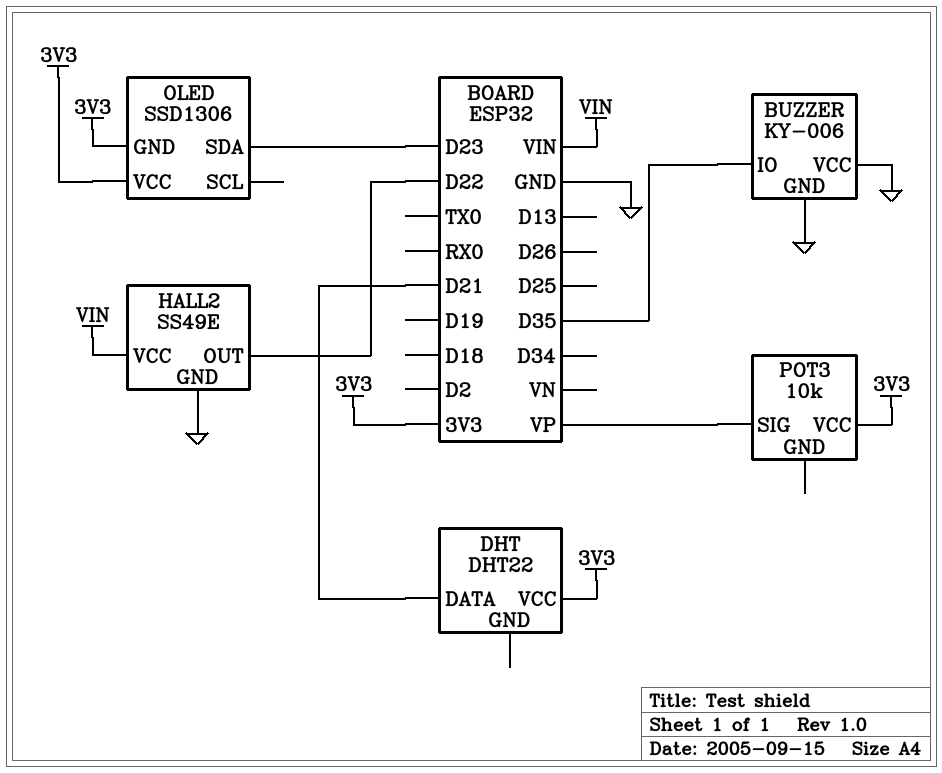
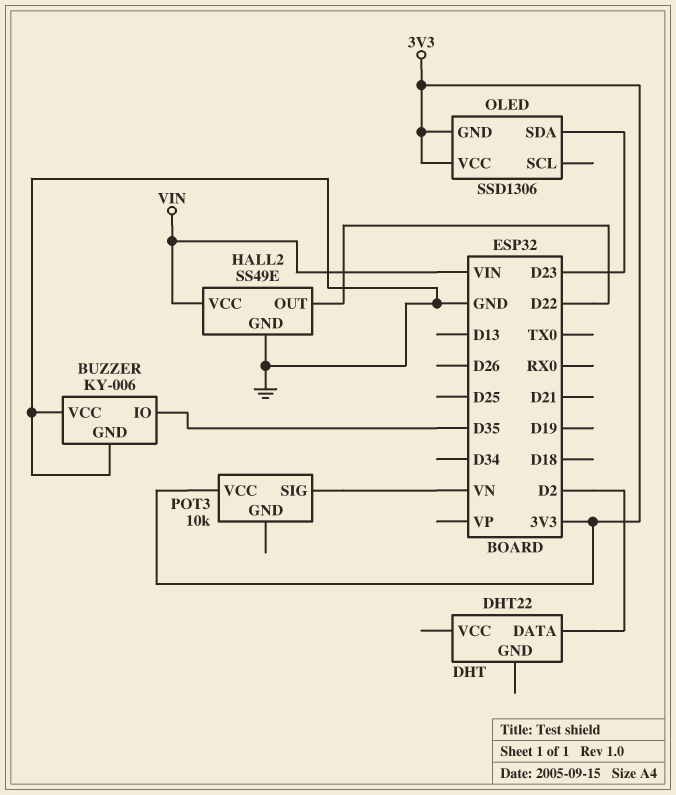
DHT pin DATA: D21 -> D2
DHT pin VCC: 3V3 -> none
POT3 pin SIG: VP -> VN

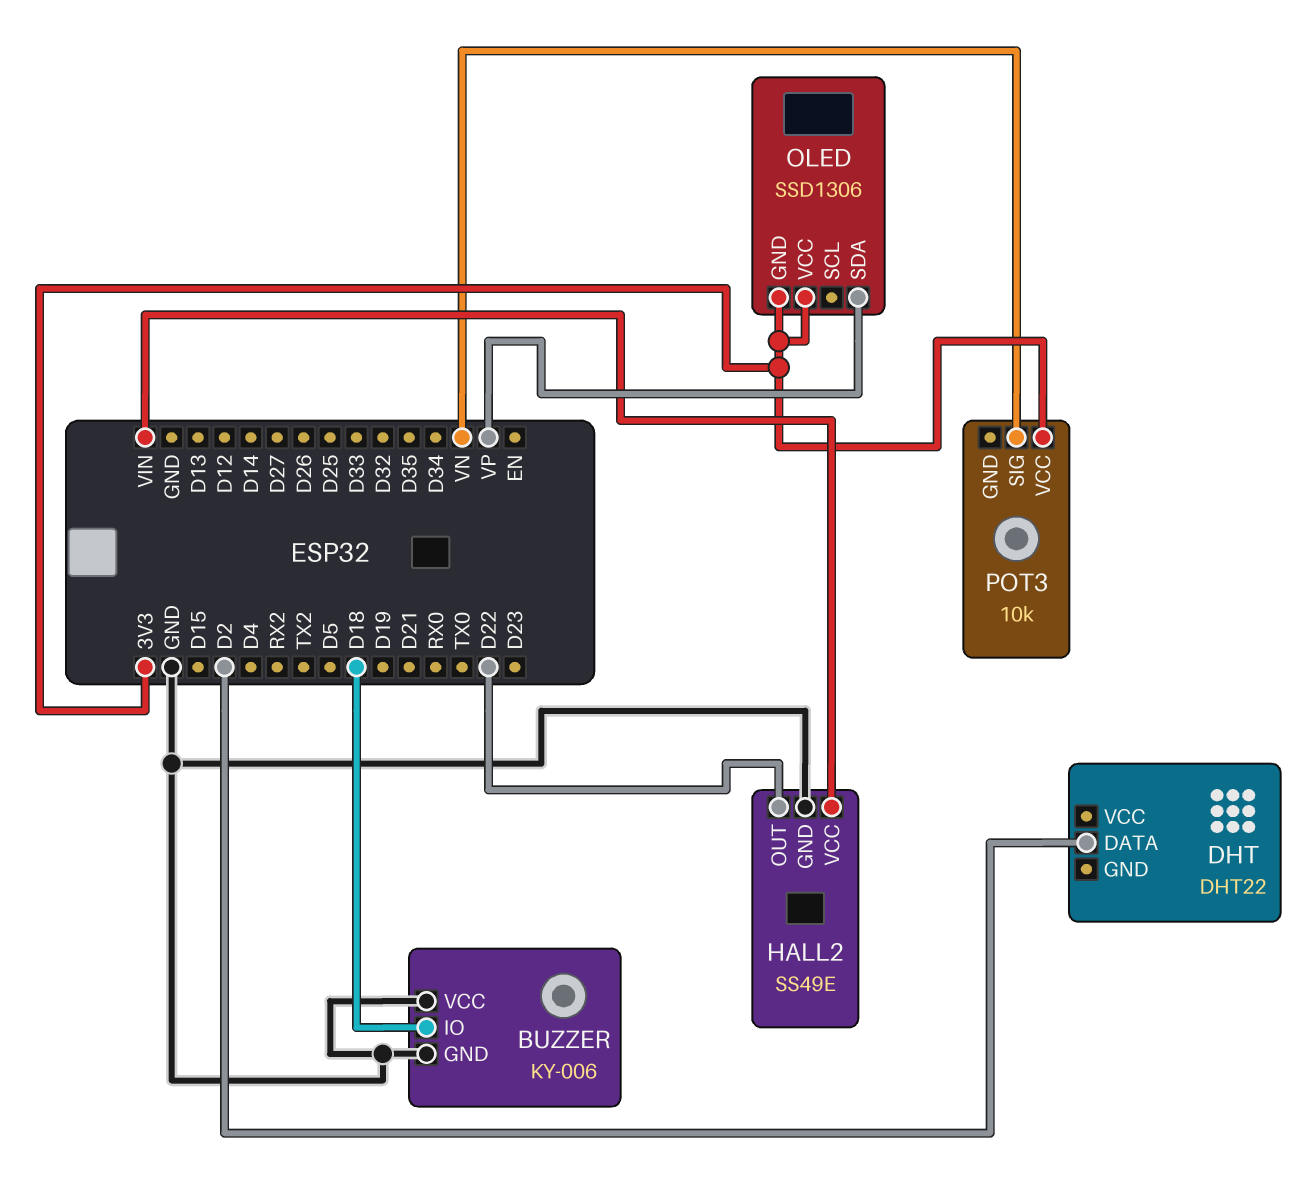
BUZZER pin IO: D35 -> D18
OLED pin SDA: D23 -> VP

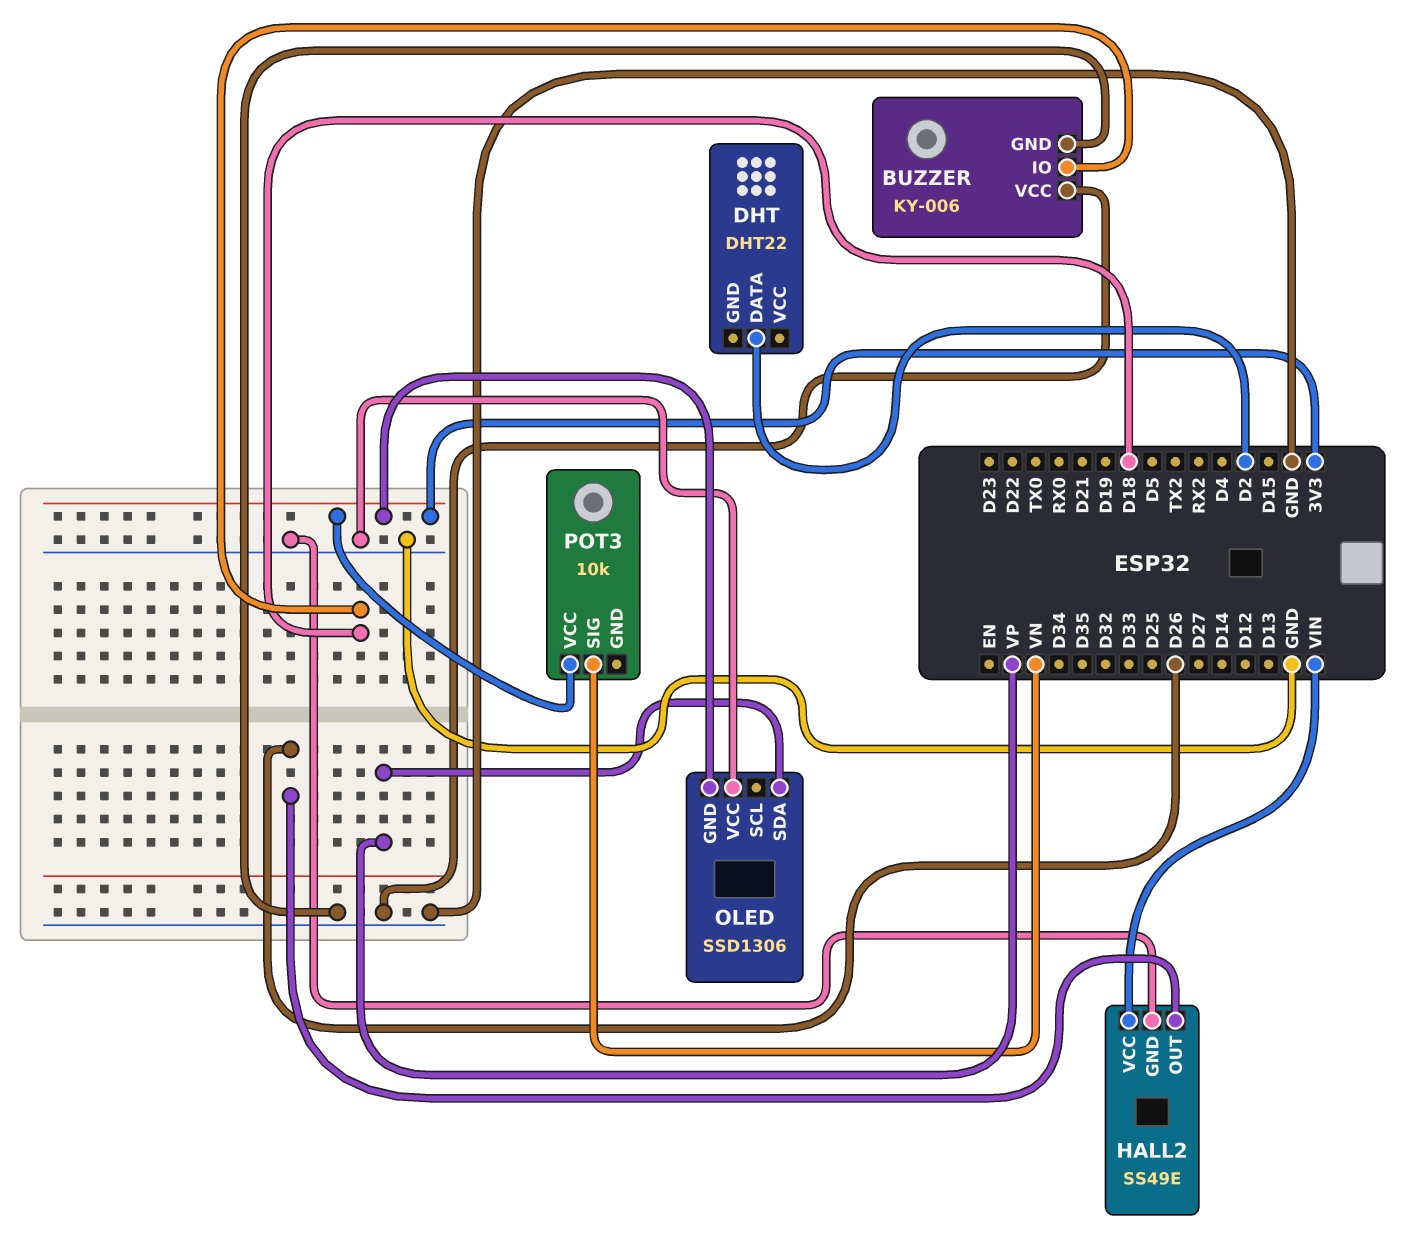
HALL2 pin OUT: D22 -> D26
OLED pin VCC: 3V3 -> GND

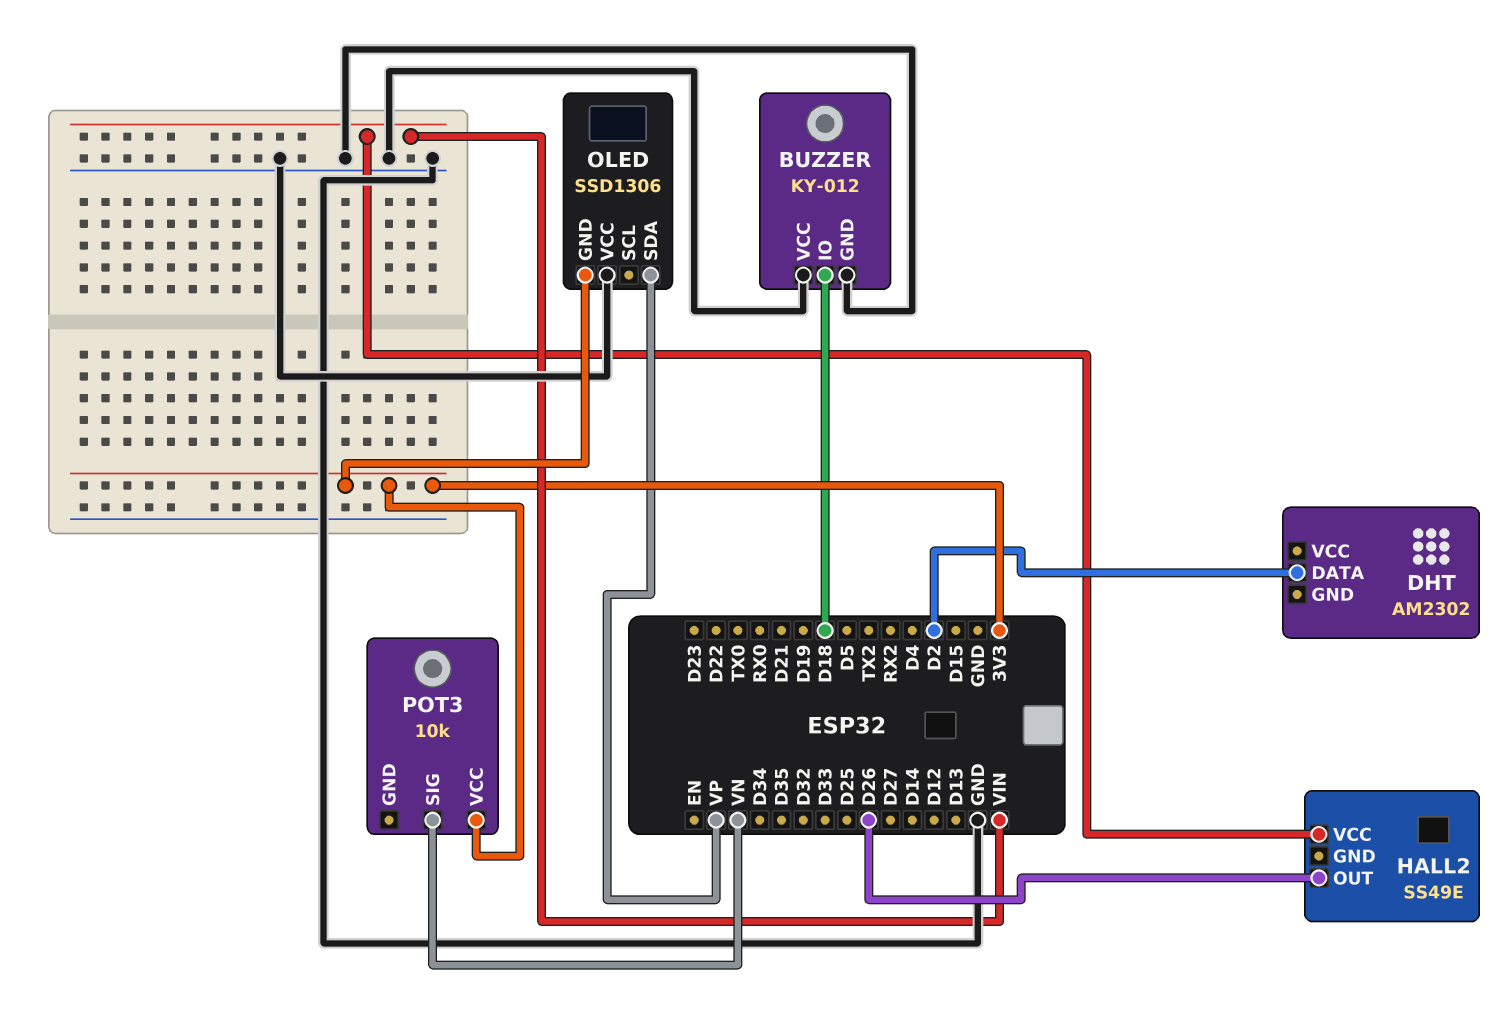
BUZZER: KY-006 -> KY-012
DHT: DHT22 -> AM2302
HALL2 pin GND: GND -> none

